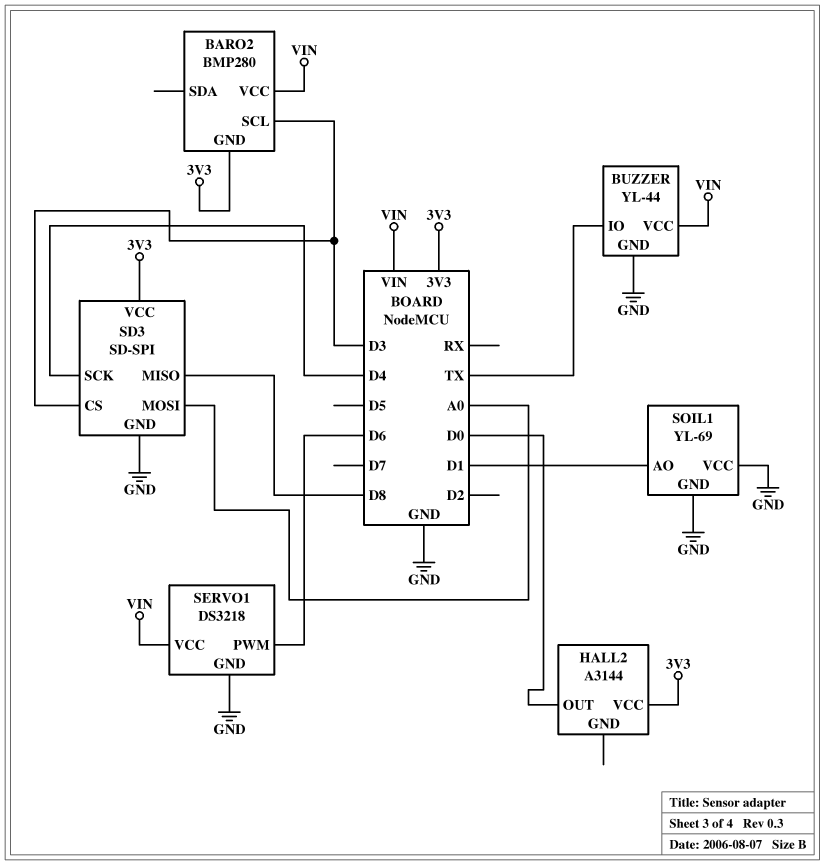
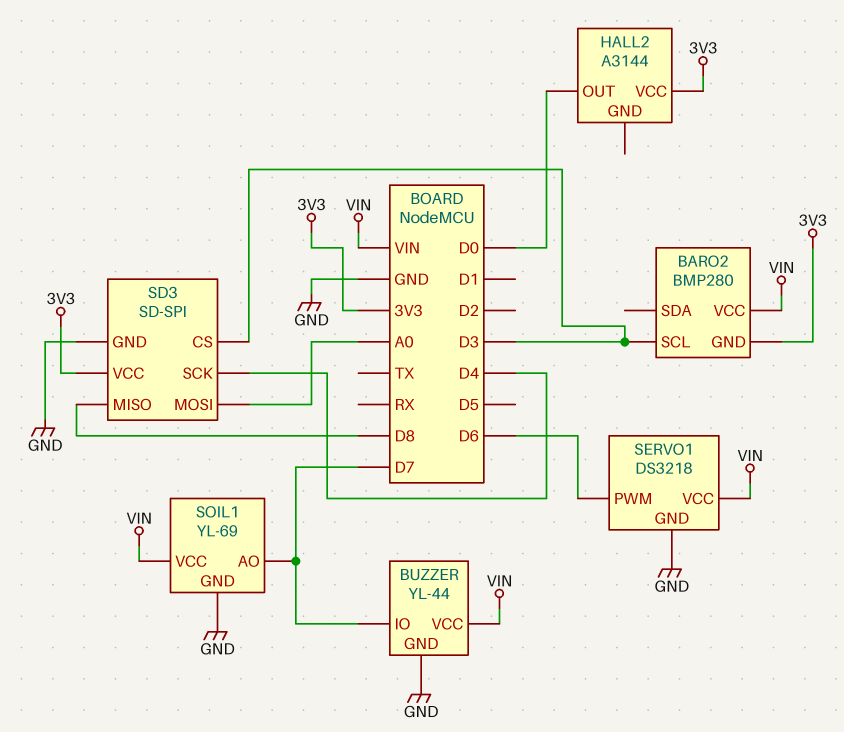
BUZZER pin IO: TX -> D7
SOIL1 pin AO: D1 -> D7
SOIL1 pin VCC: GND -> VIN

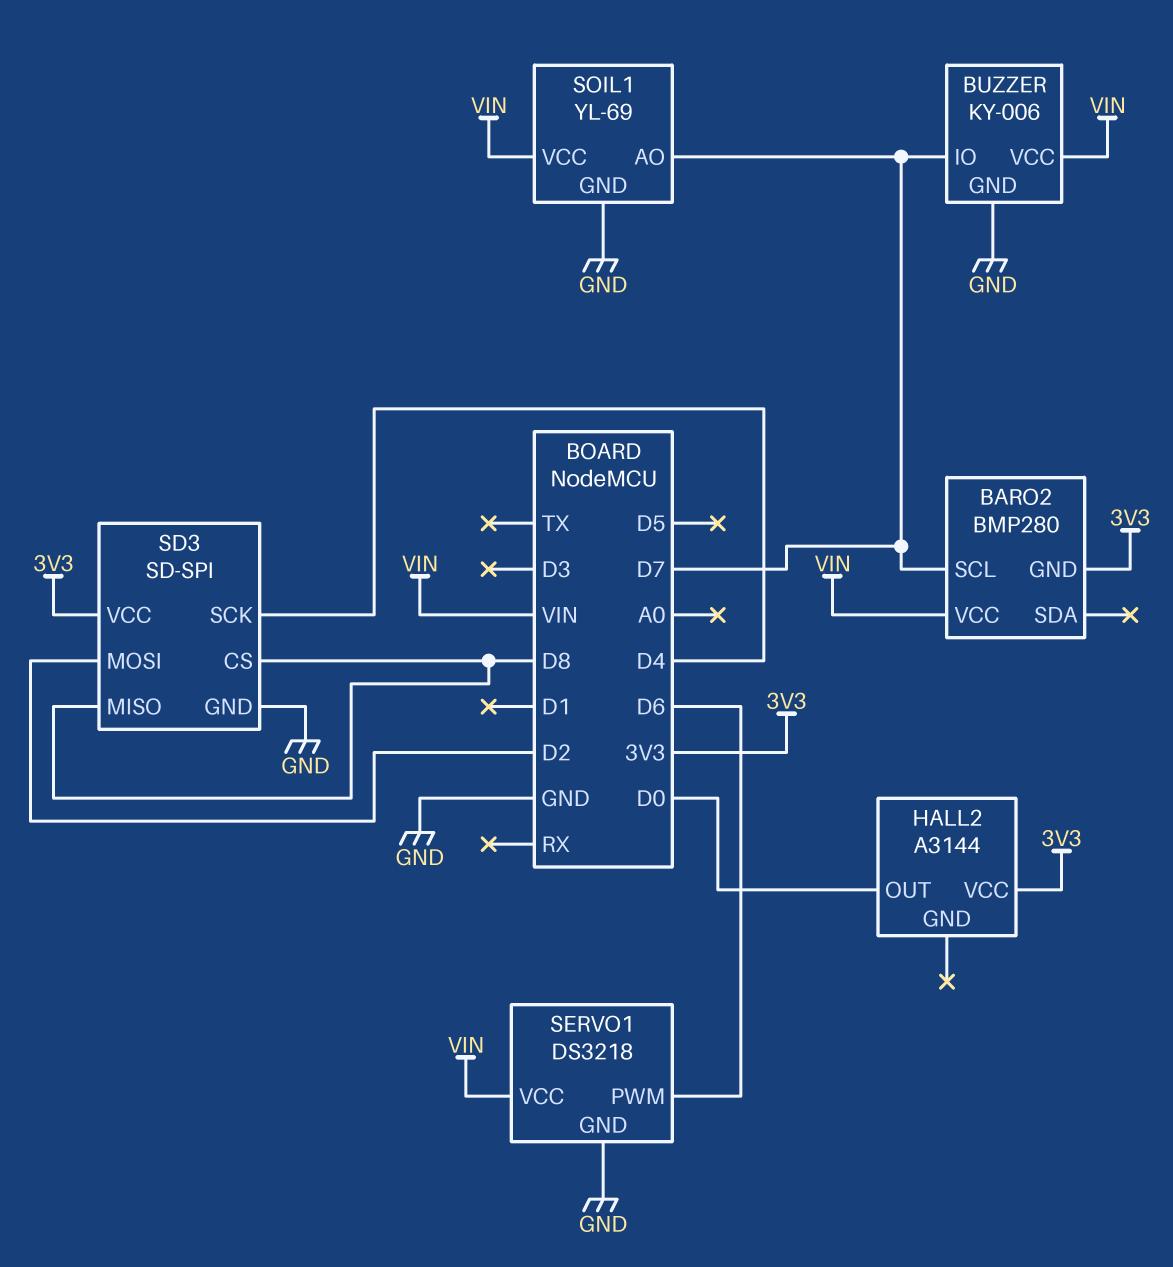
BARO2 pin SCL: D3 -> D7
BUZZER: YL-44 -> KY-006
SD3 pin CS: D3 -> D8
SD3 pin MOSI: A0 -> D2

